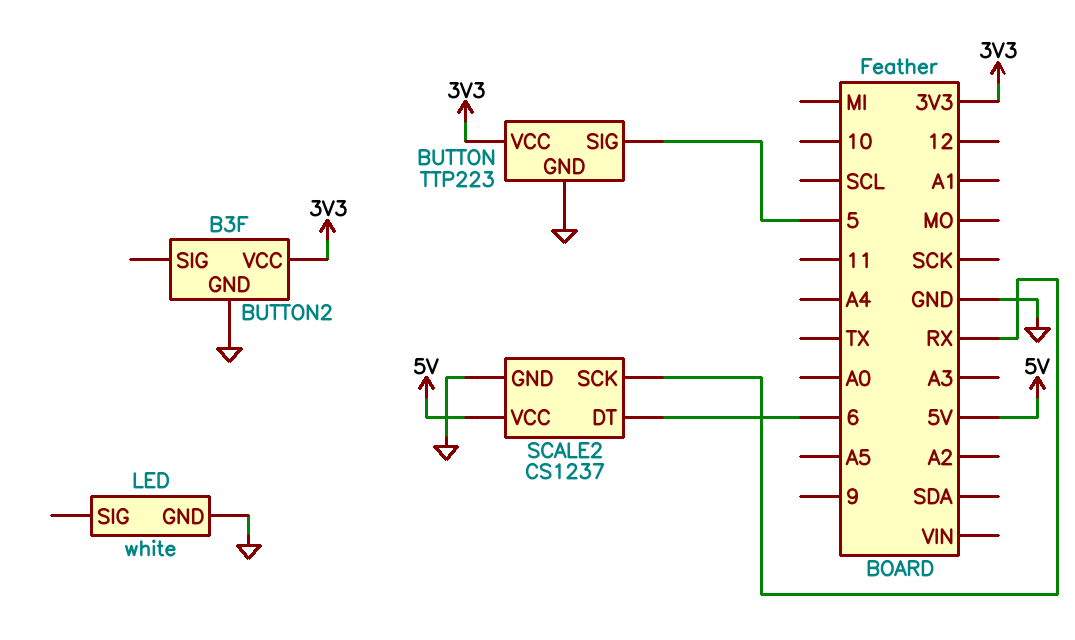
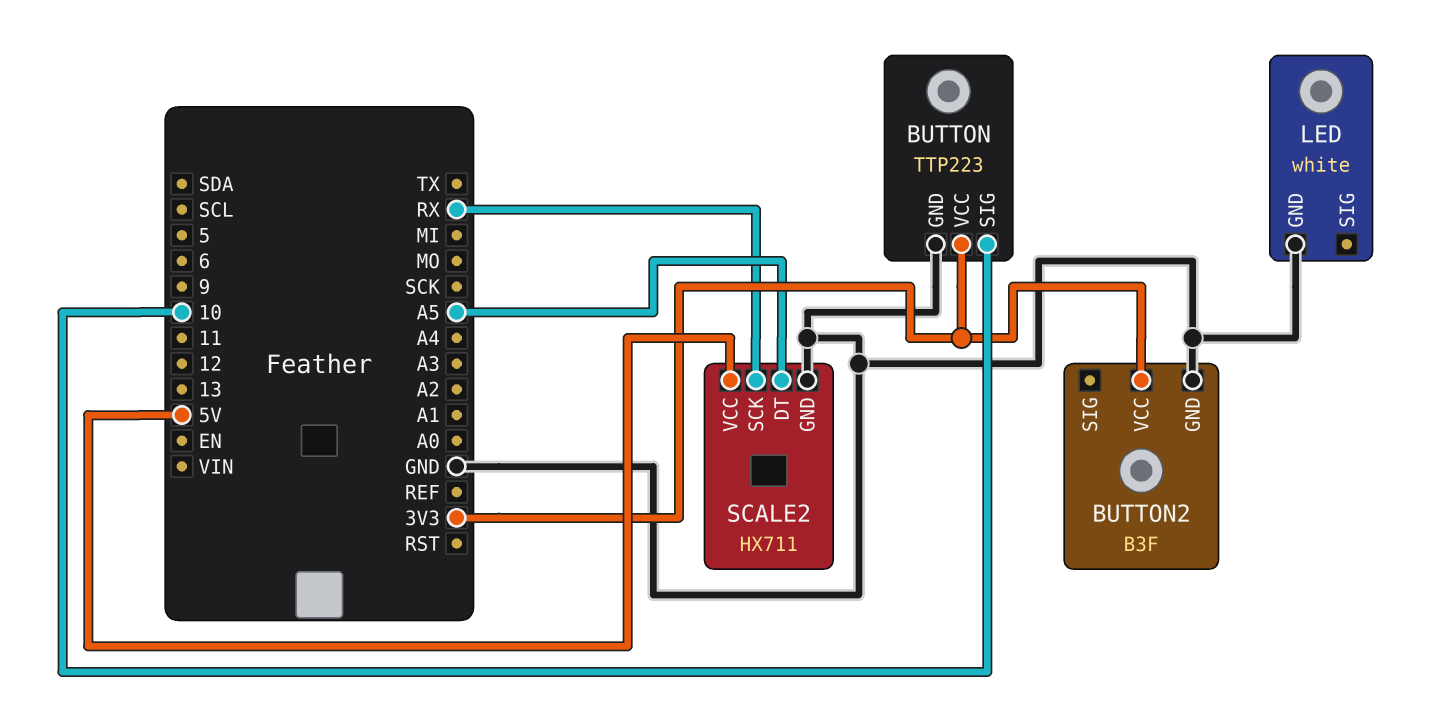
BUTTON pin SIG: 5 -> 10
SCALE2: CS1237 -> HX711
SCALE2 pin DT: 6 -> A5

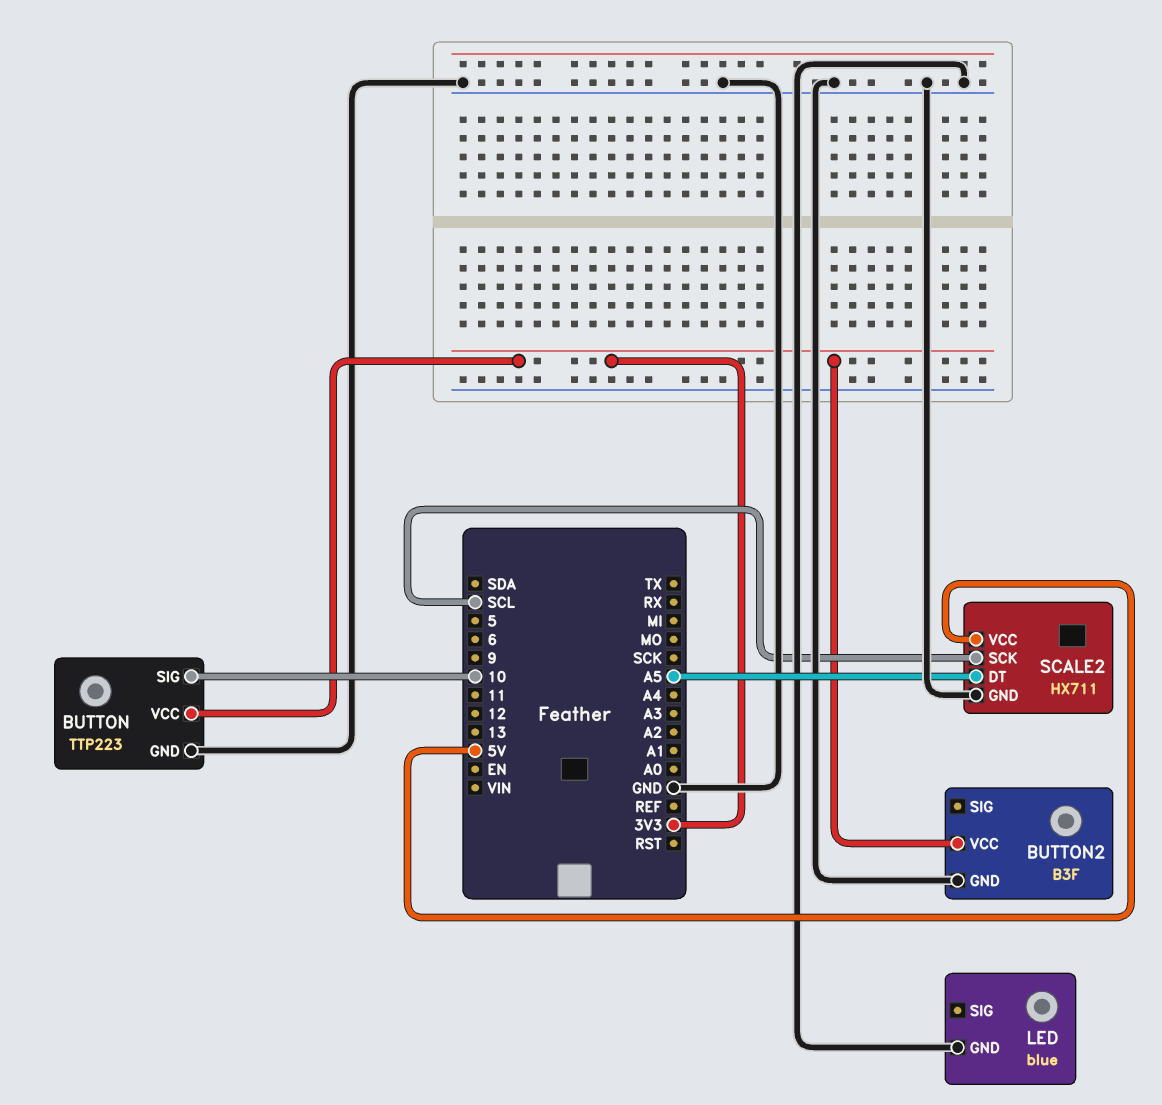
LED: white -> blue
SCALE2 pin SCK: RX -> SCL

